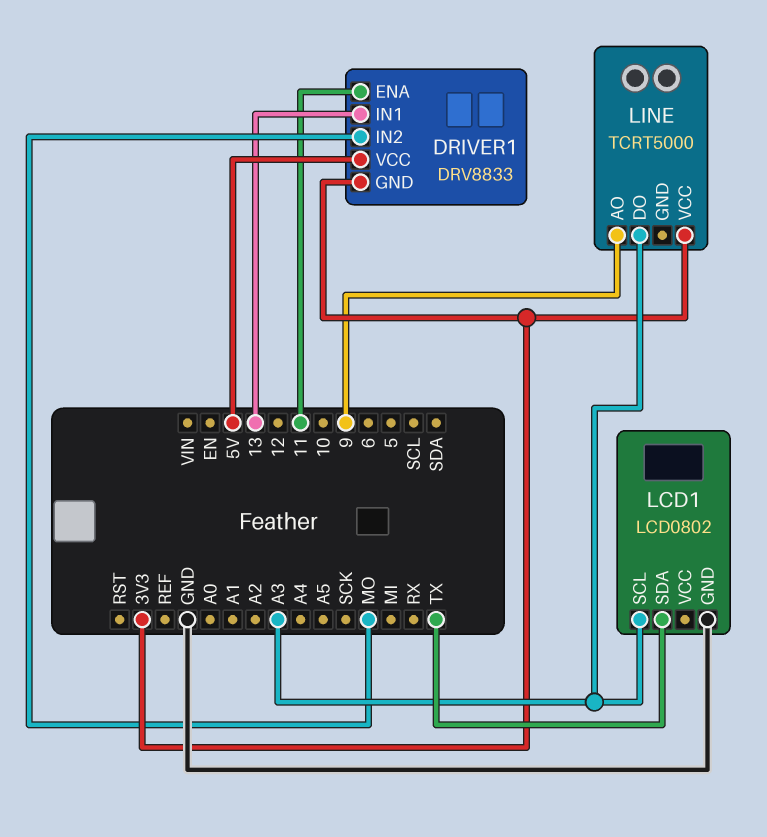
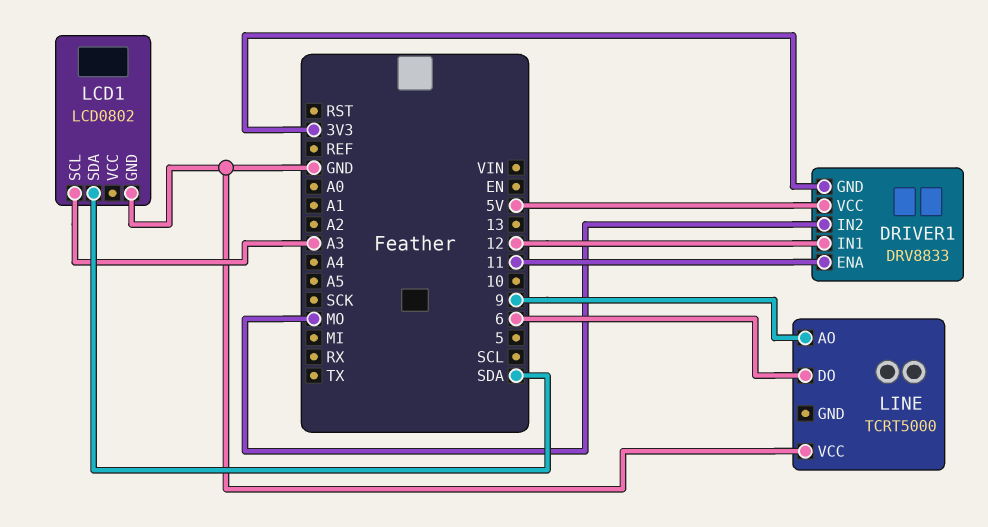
DRIVER1 pin IN1: 13 -> 12
LCD1 pin SDA: TX -> SDA
LINE pin DO: A3 -> 6
LINE pin VCC: 3V3 -> GND

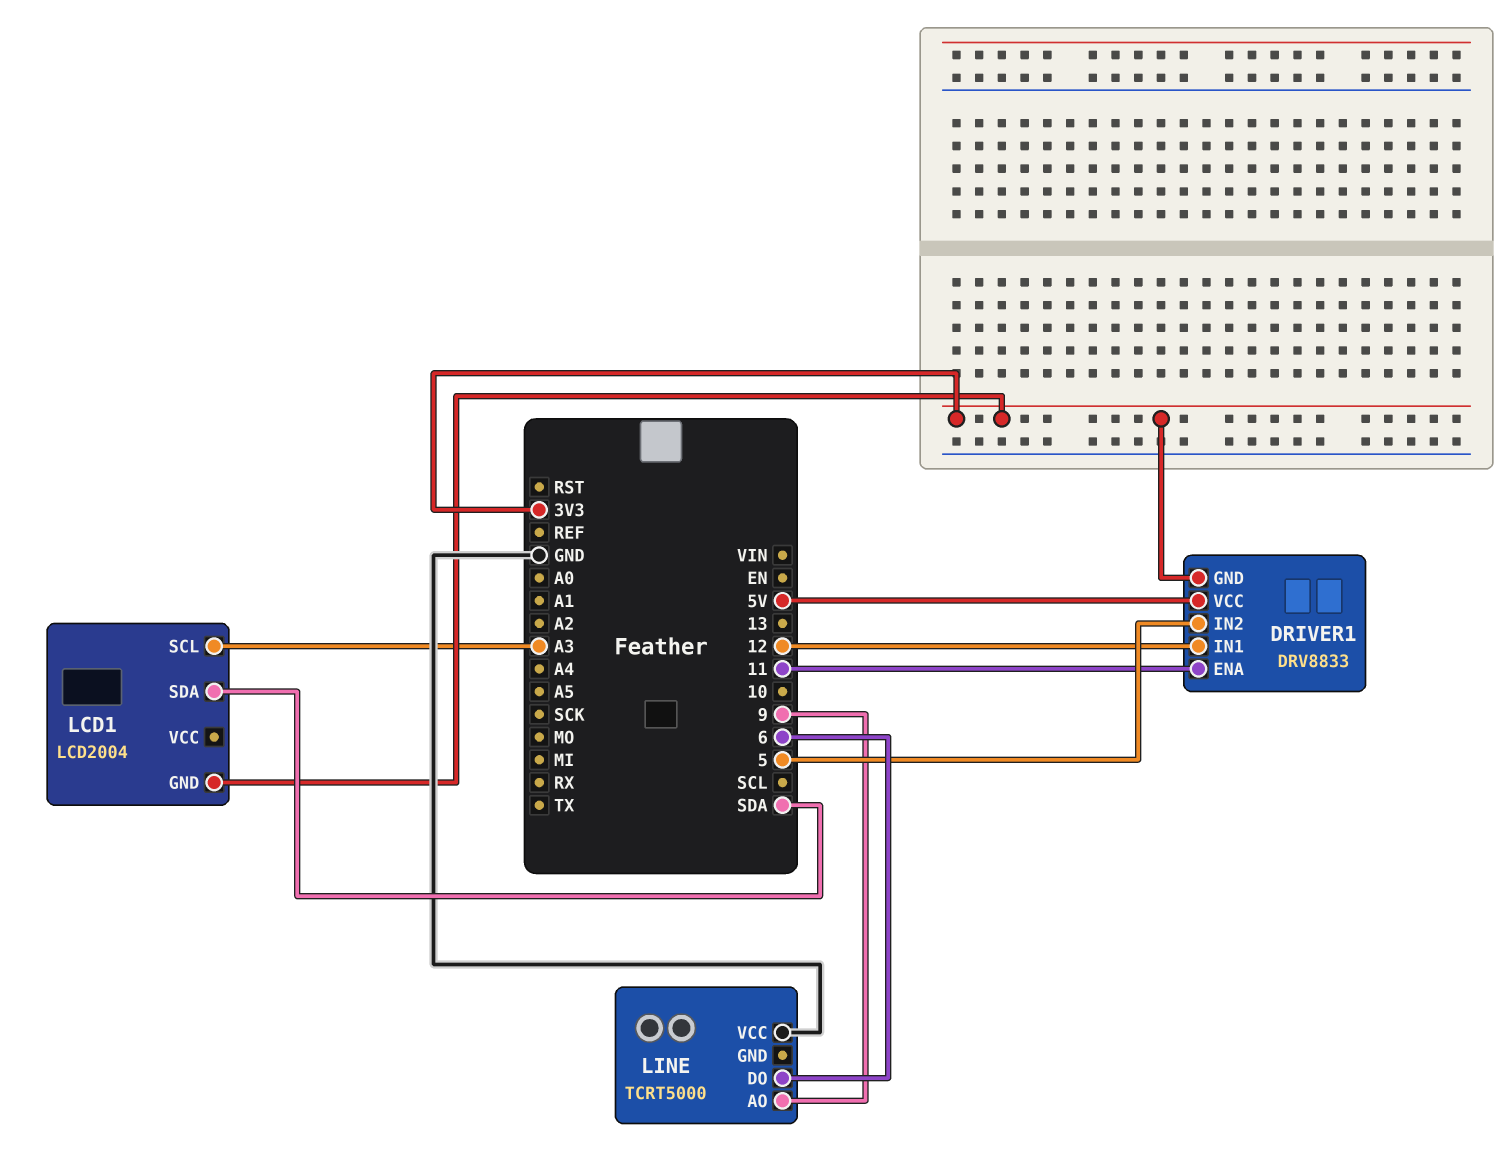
DRIVER1 pin IN2: MO -> 5
LCD1: LCD0802 -> LCD2004
LCD1 pin GND: GND -> 3V3

